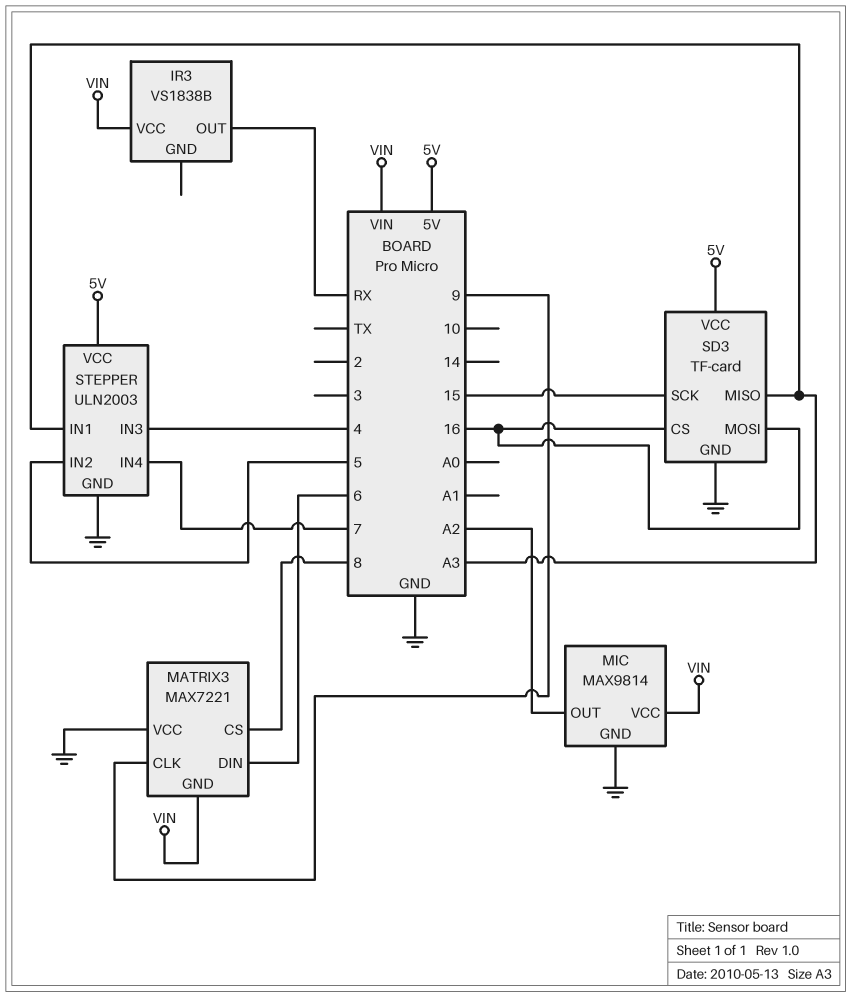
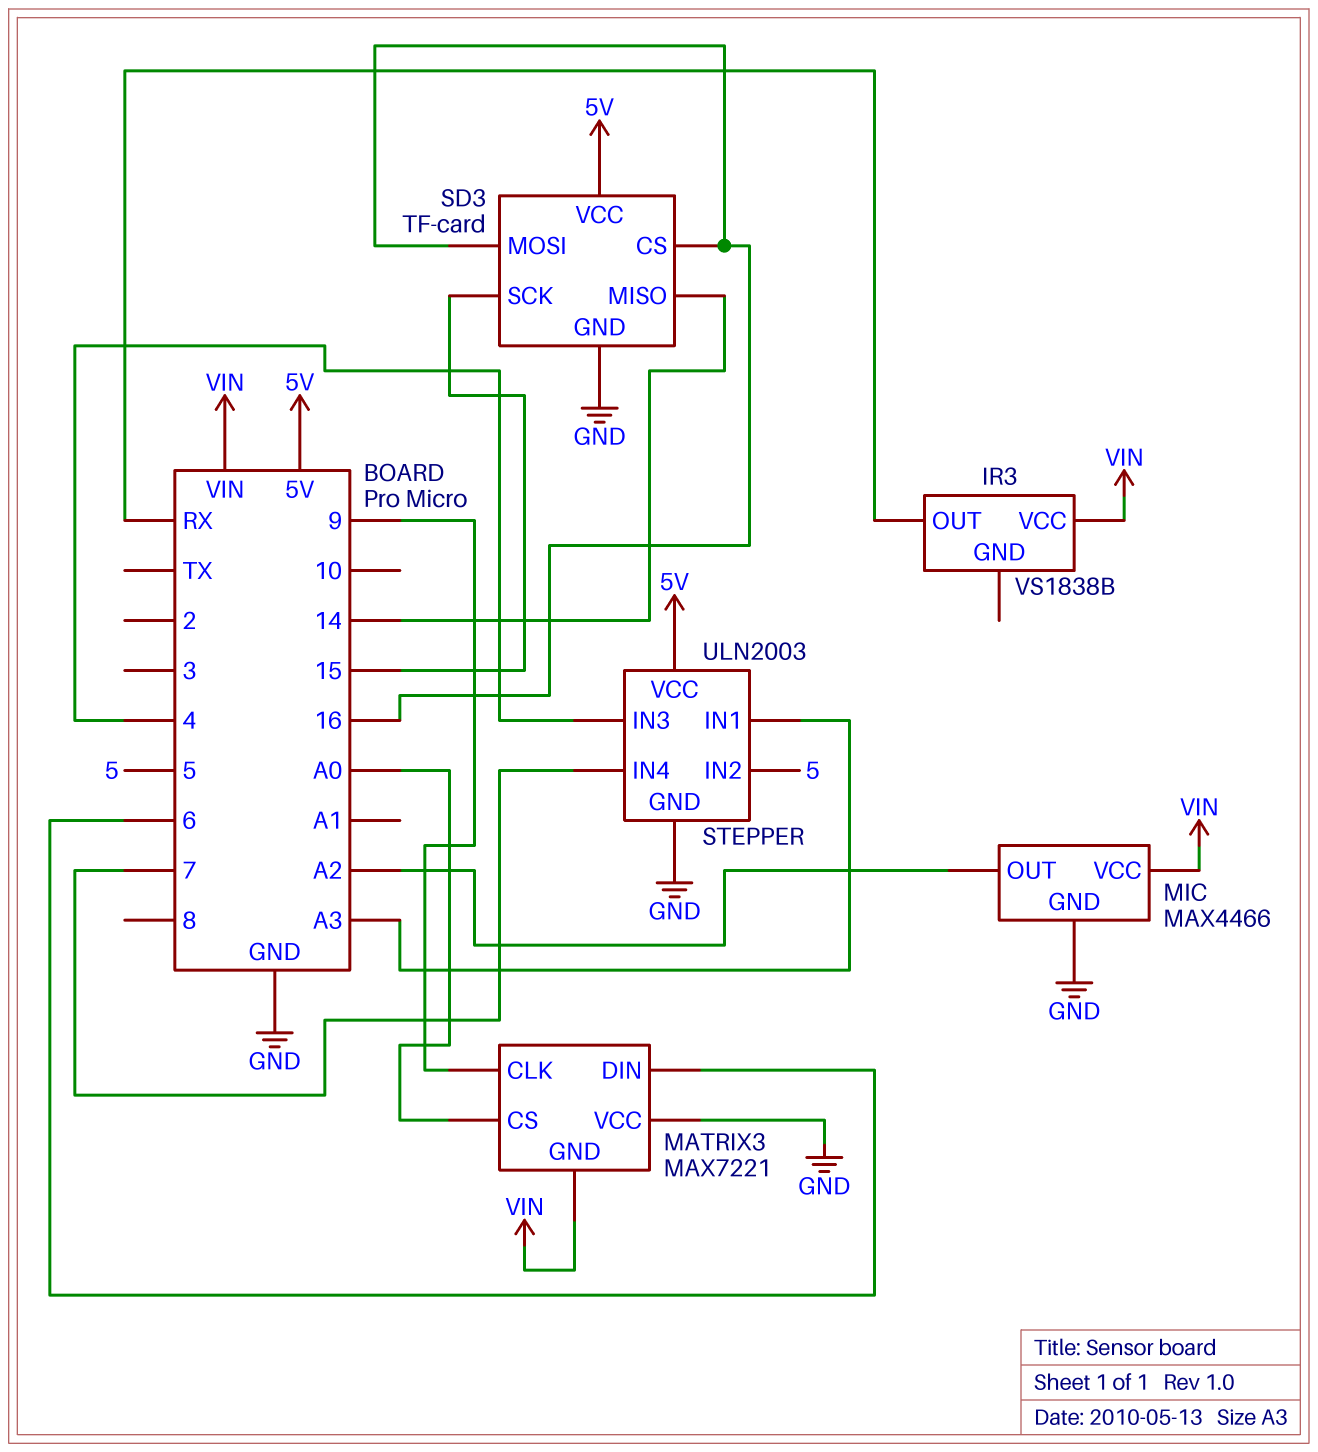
MATRIX3 pin CS: 8 -> A0
MIC: MAX9814 -> MAX4466
SD3 pin MISO: A3 -> 14

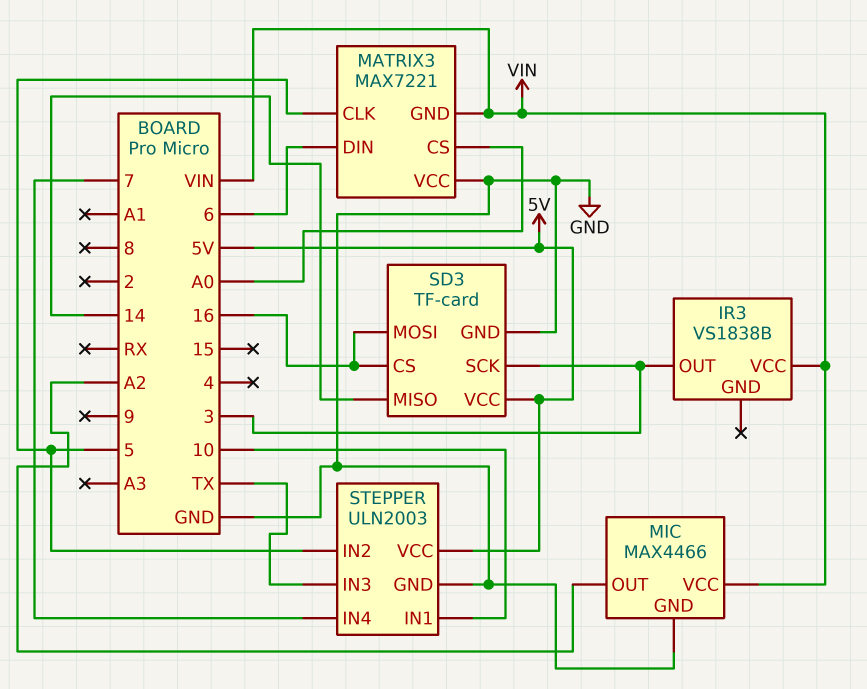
IR3 pin OUT: RX -> 3
MATRIX3 pin CLK: 9 -> 5
SD3 pin SCK: 15 -> 3
STEPPER pin IN1: A3 -> 10
STEPPER pin IN3: 4 -> TX

